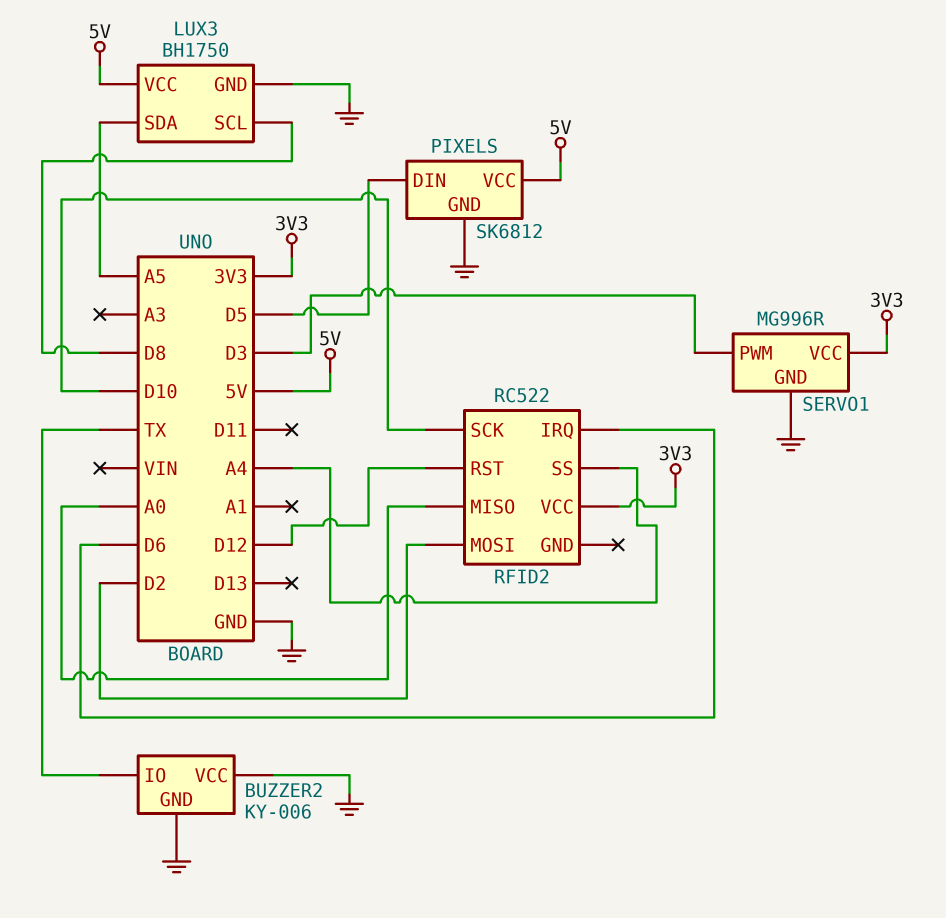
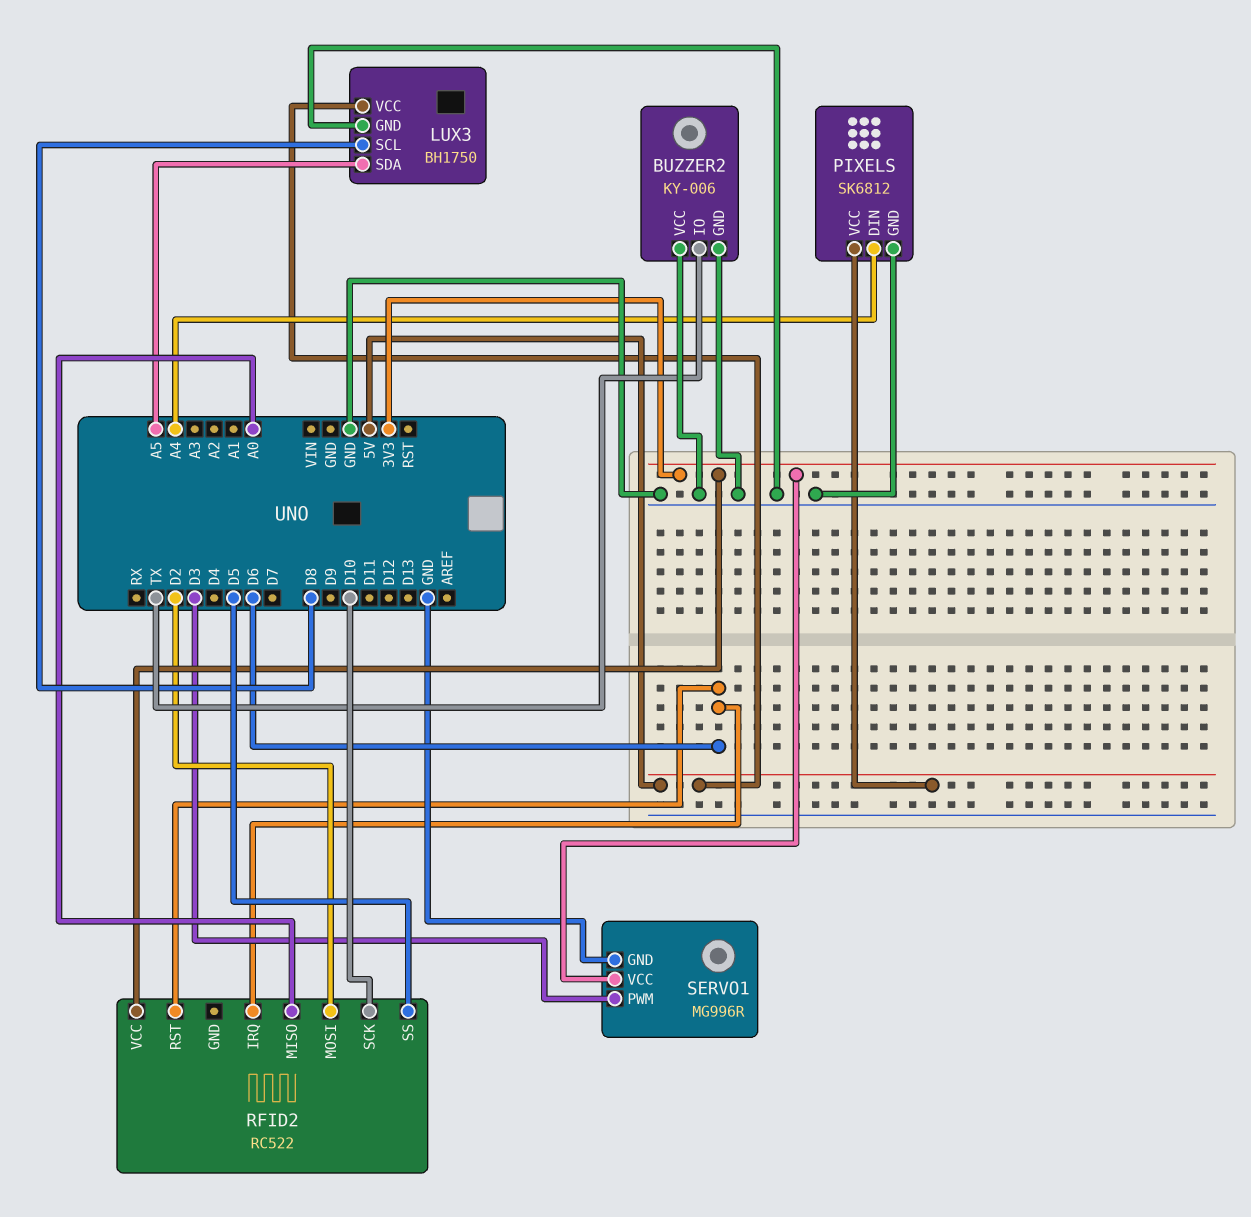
PIXELS pin DIN: D5 -> A4
RFID2 pin RST: D12 -> D6
RFID2 pin SS: A4 -> D5

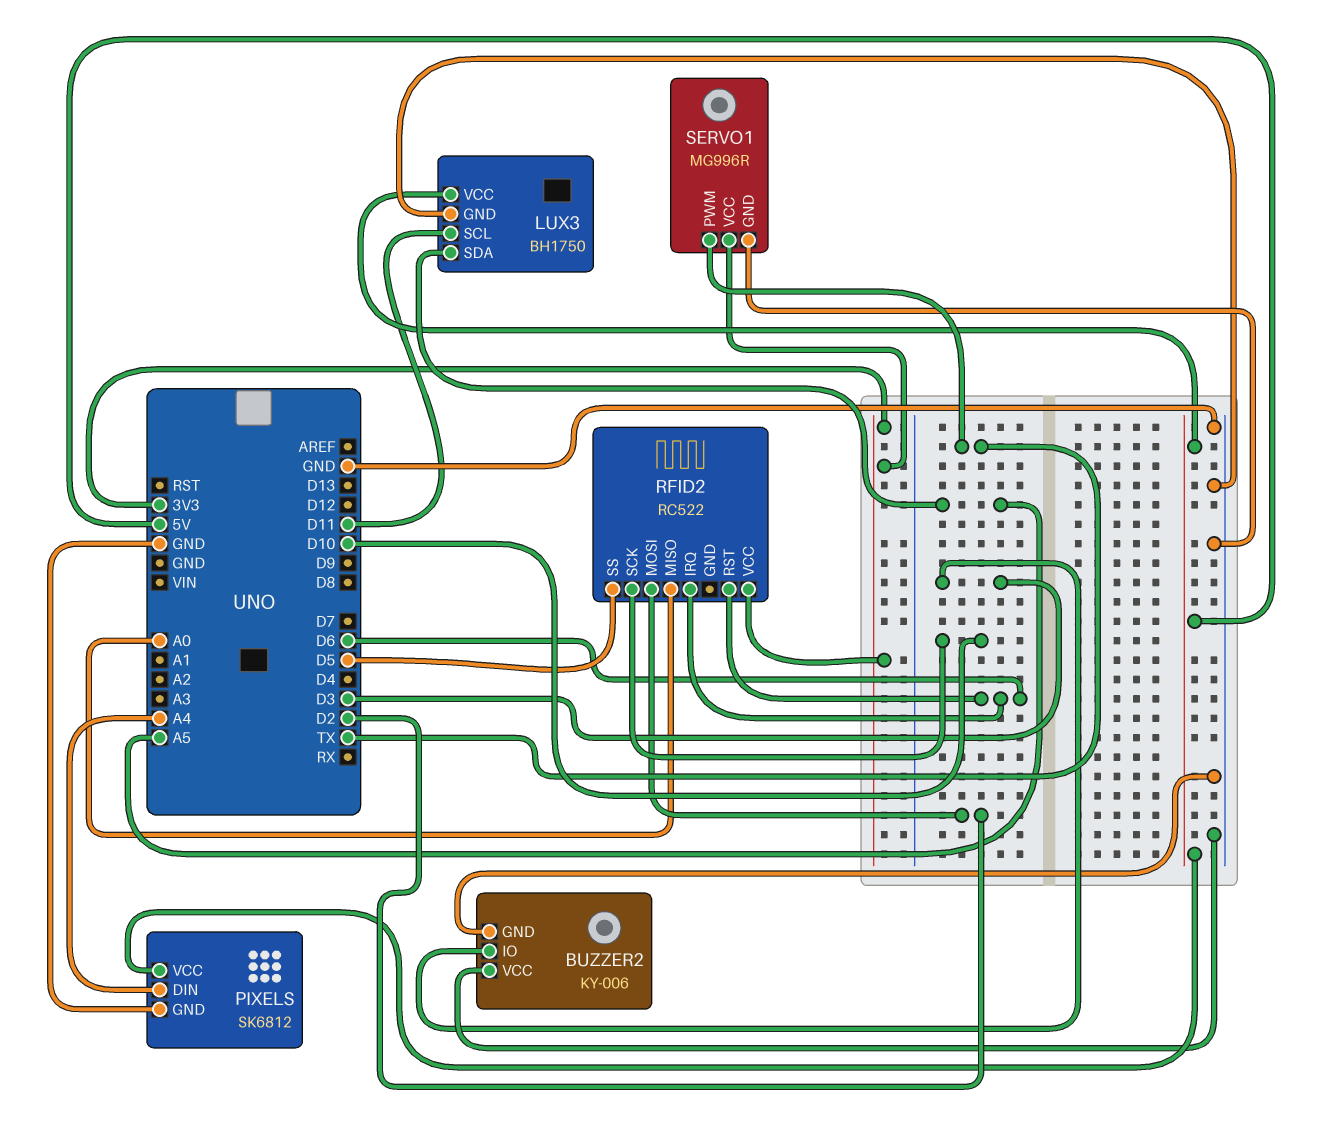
BUZZER2 pin IO: TX -> D3
LUX3 pin SCL: D8 -> D11
SERVO1 pin PWM: D3 -> TX

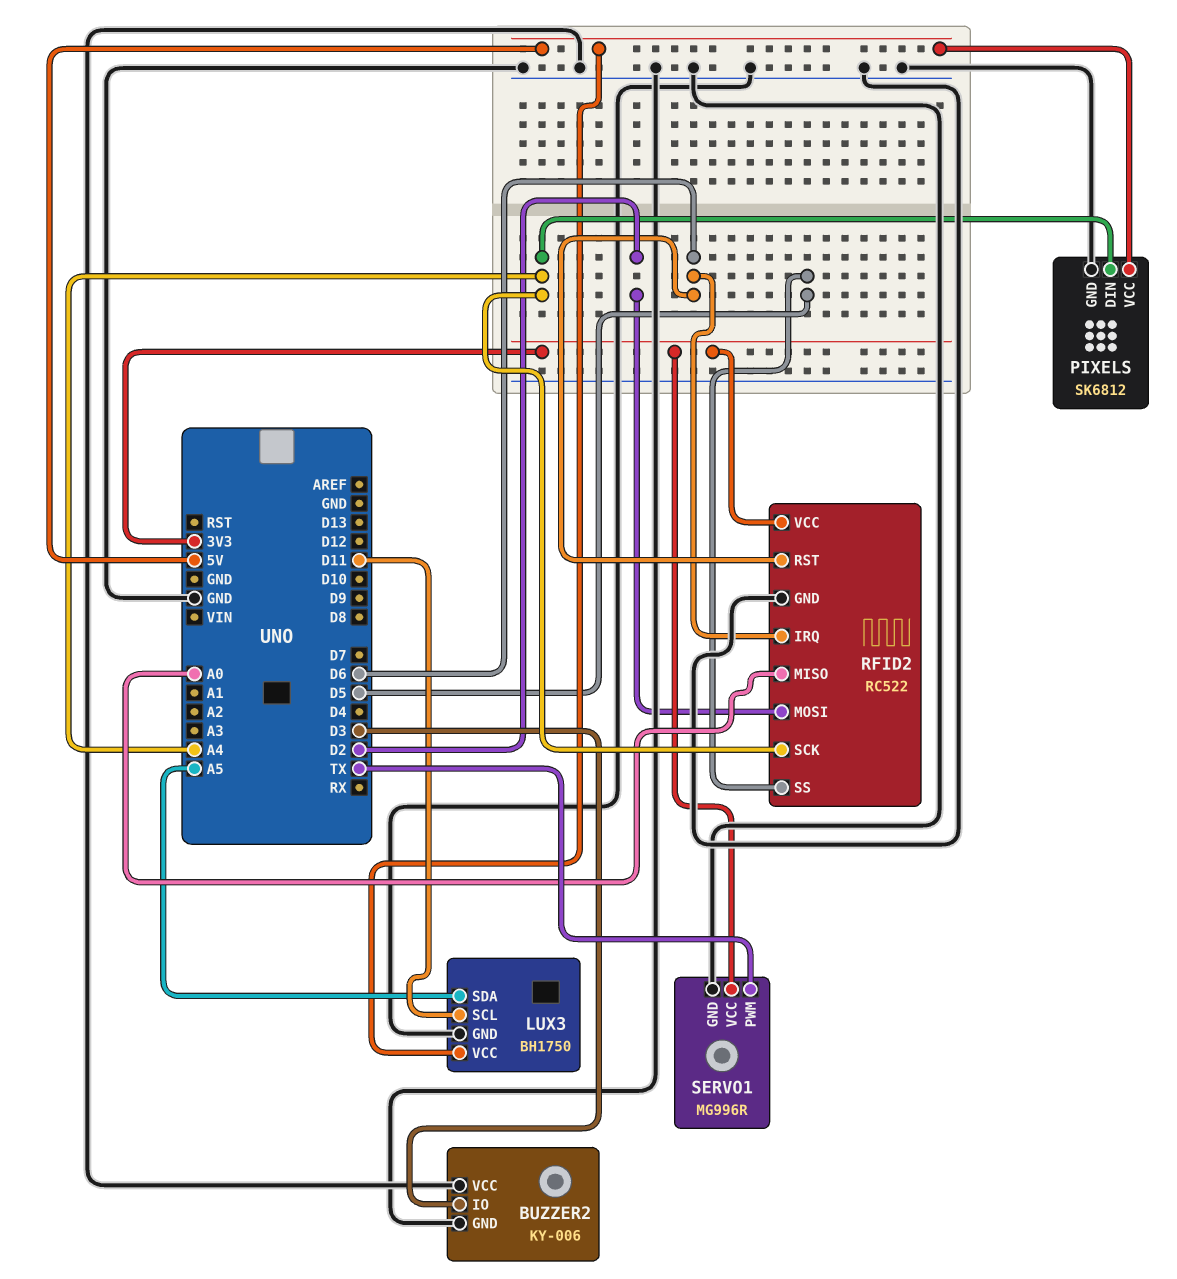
RFID2 pin GND: none -> GND
RFID2 pin SCK: D10 -> A4

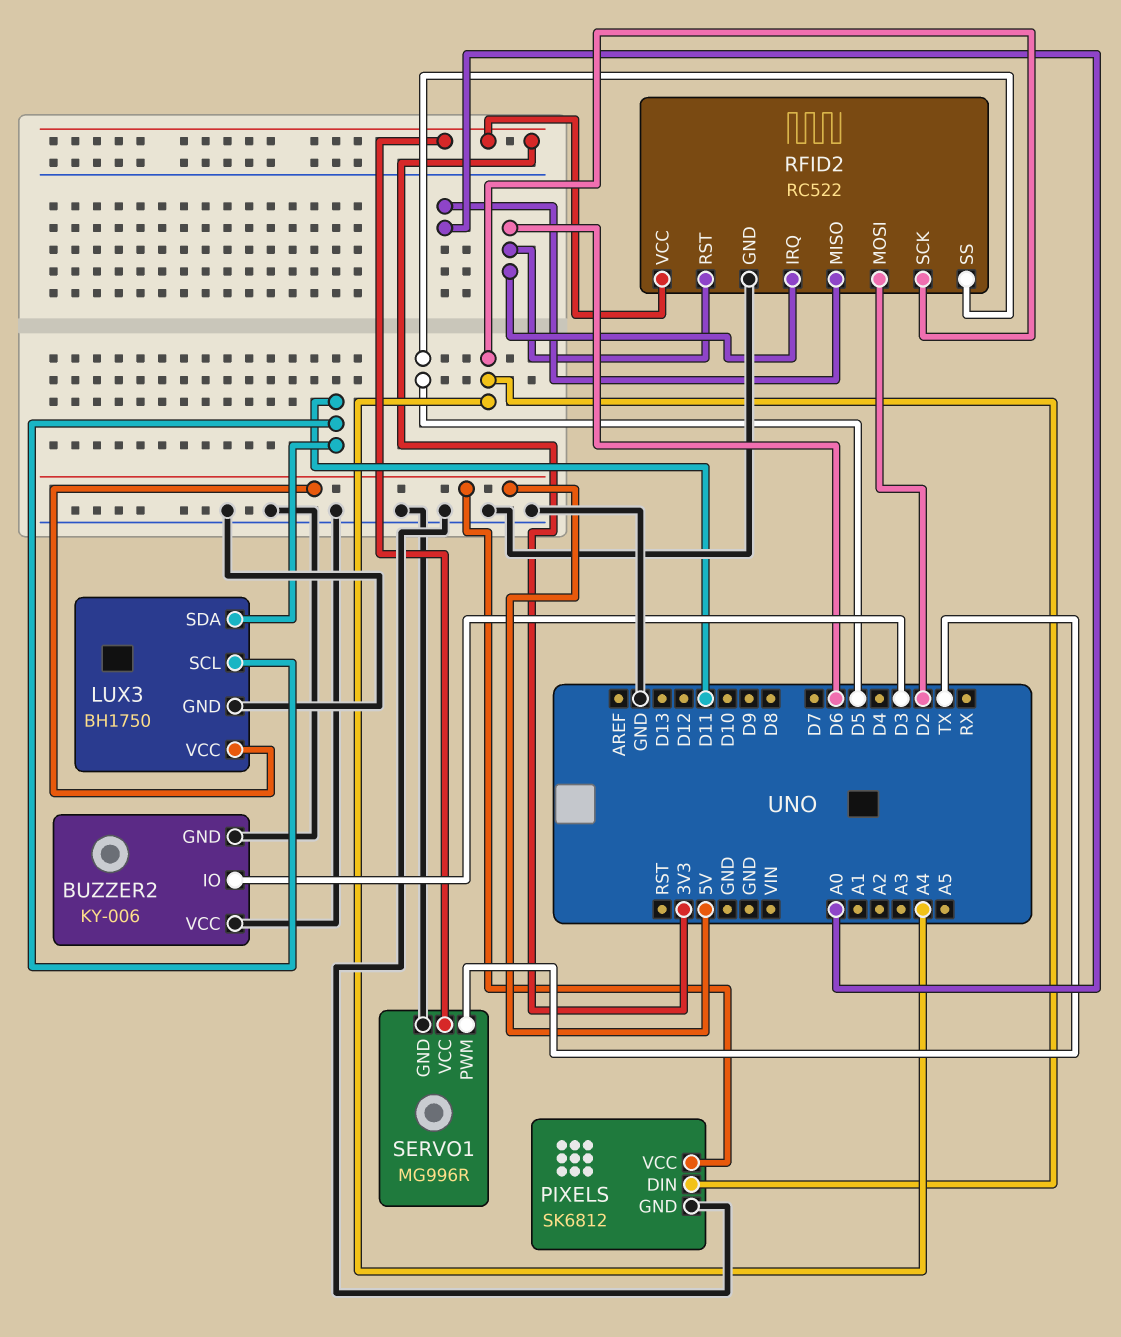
LUX3 pin SDA: A5 -> D11

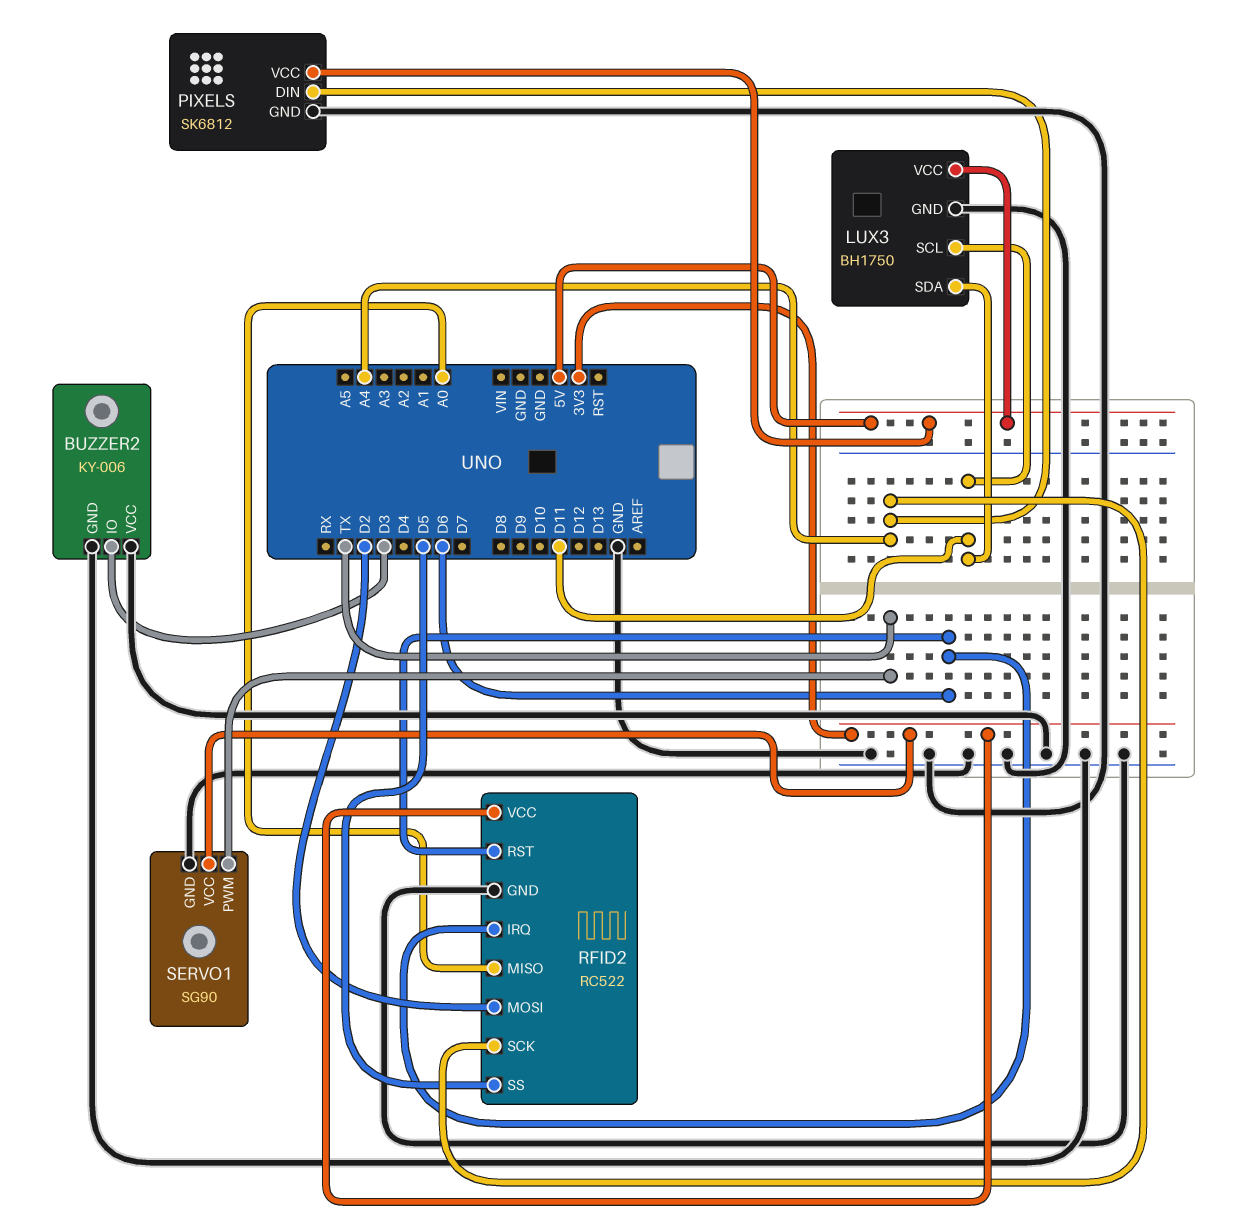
SERVO1: MG996R -> SG90

